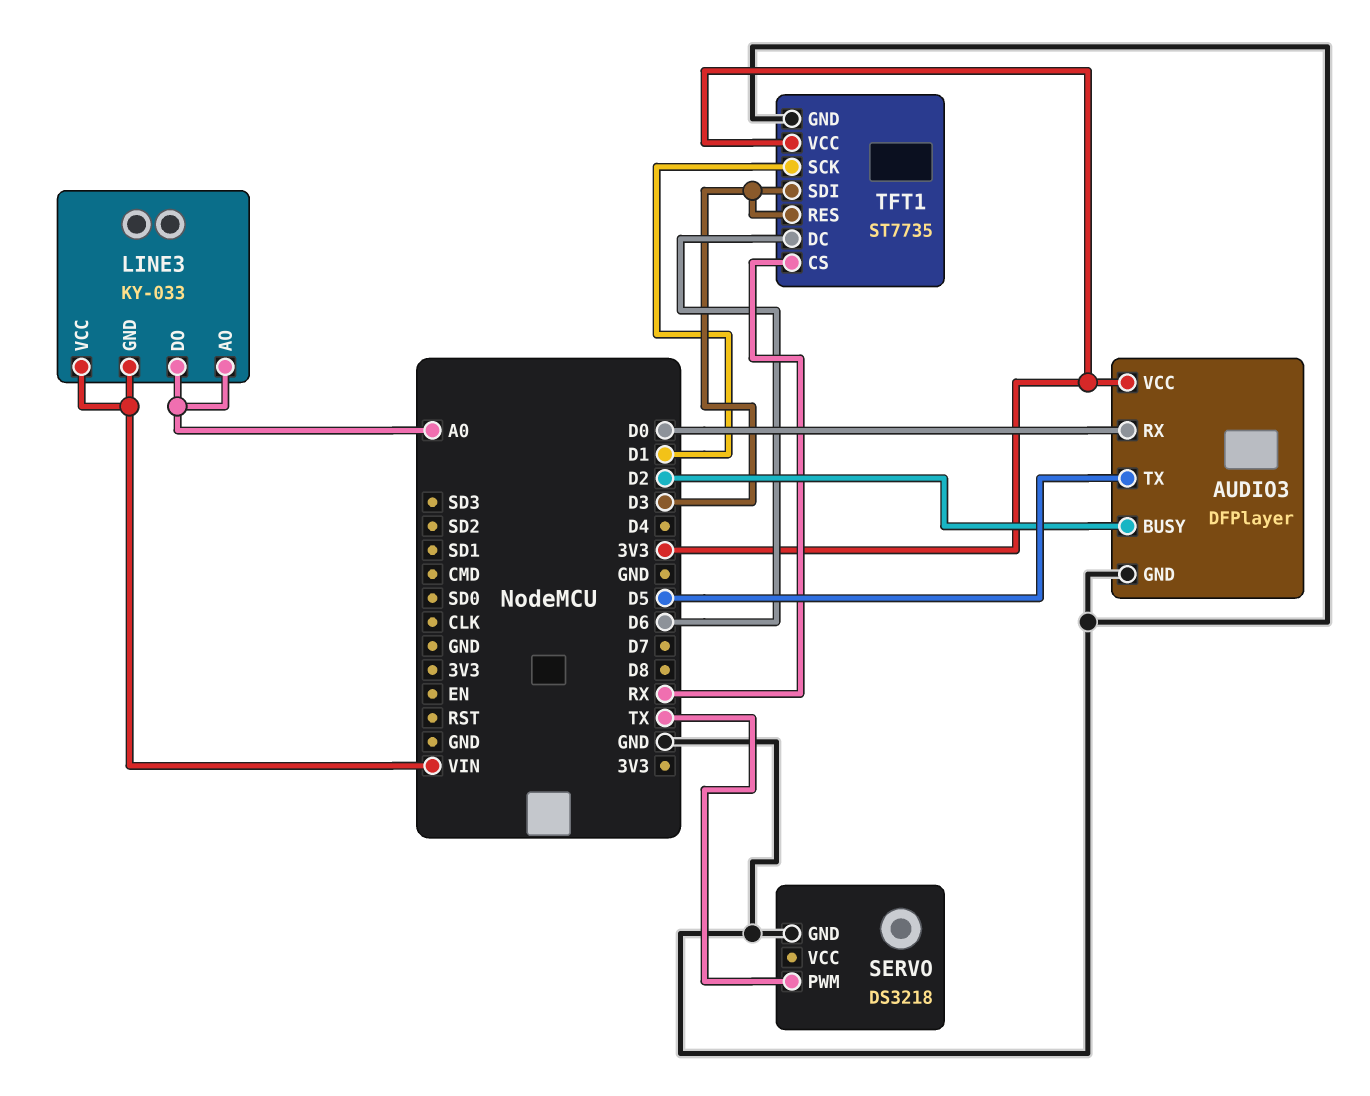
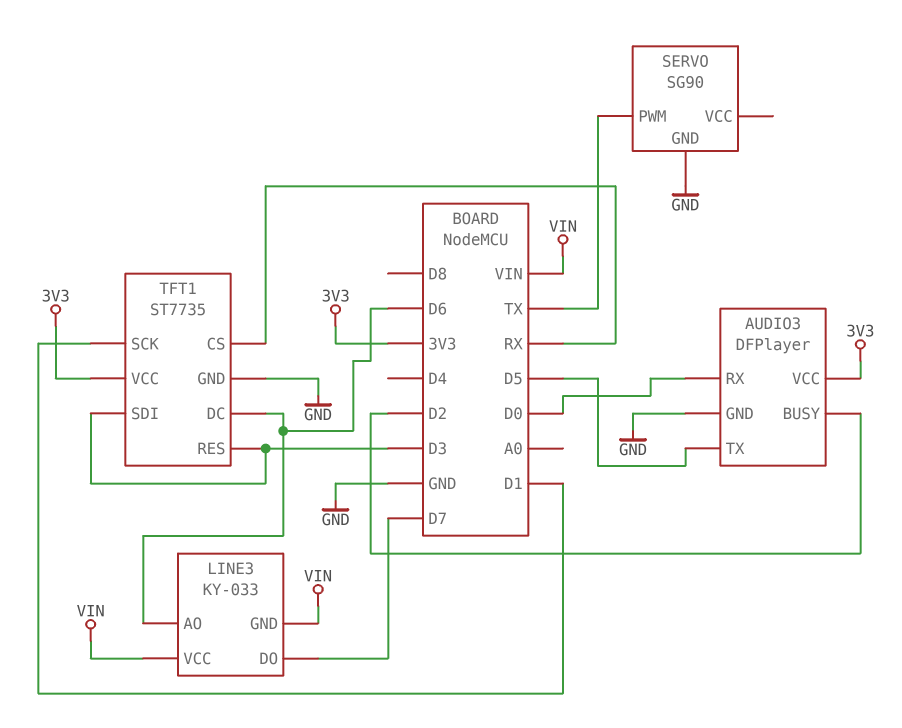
LINE3 pin AO: A0 -> D6
LINE3 pin DO: A0 -> D7
SERVO: DS3218 -> SG90

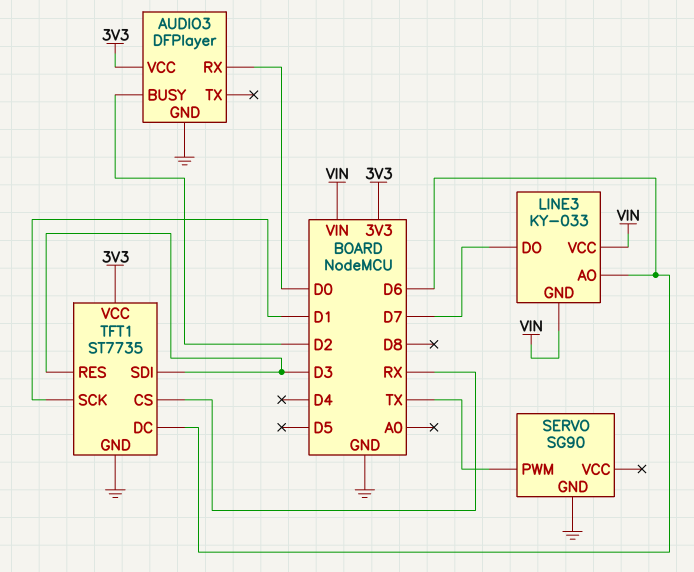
AUDIO3 pin TX: D5 -> none

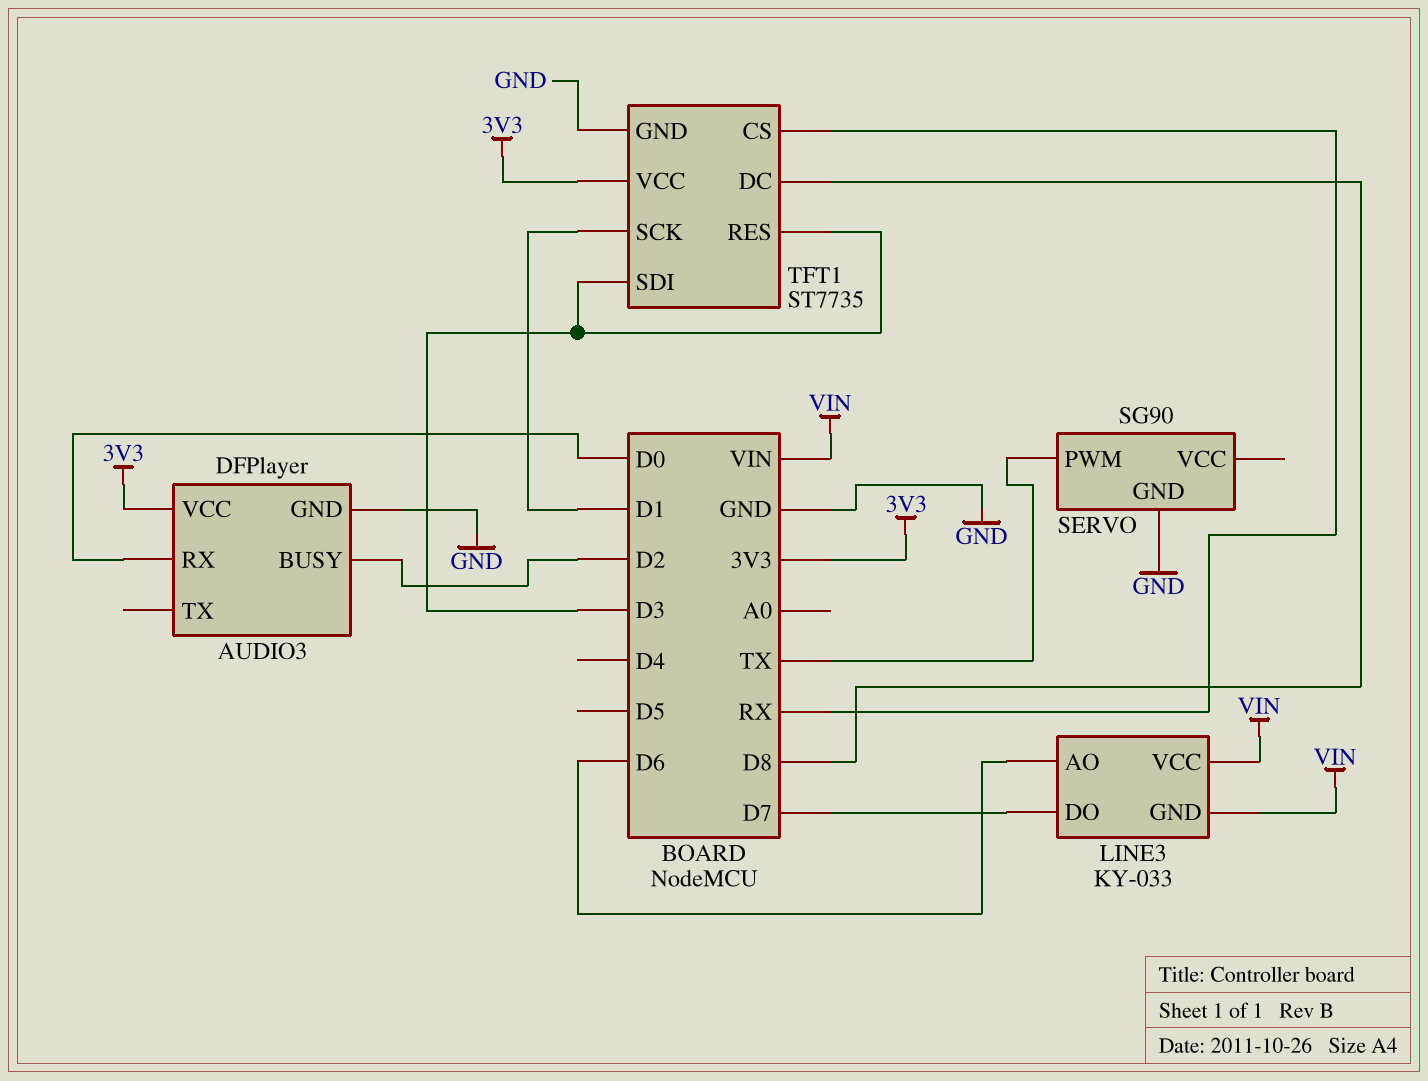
TFT1 pin DC: D6 -> D8

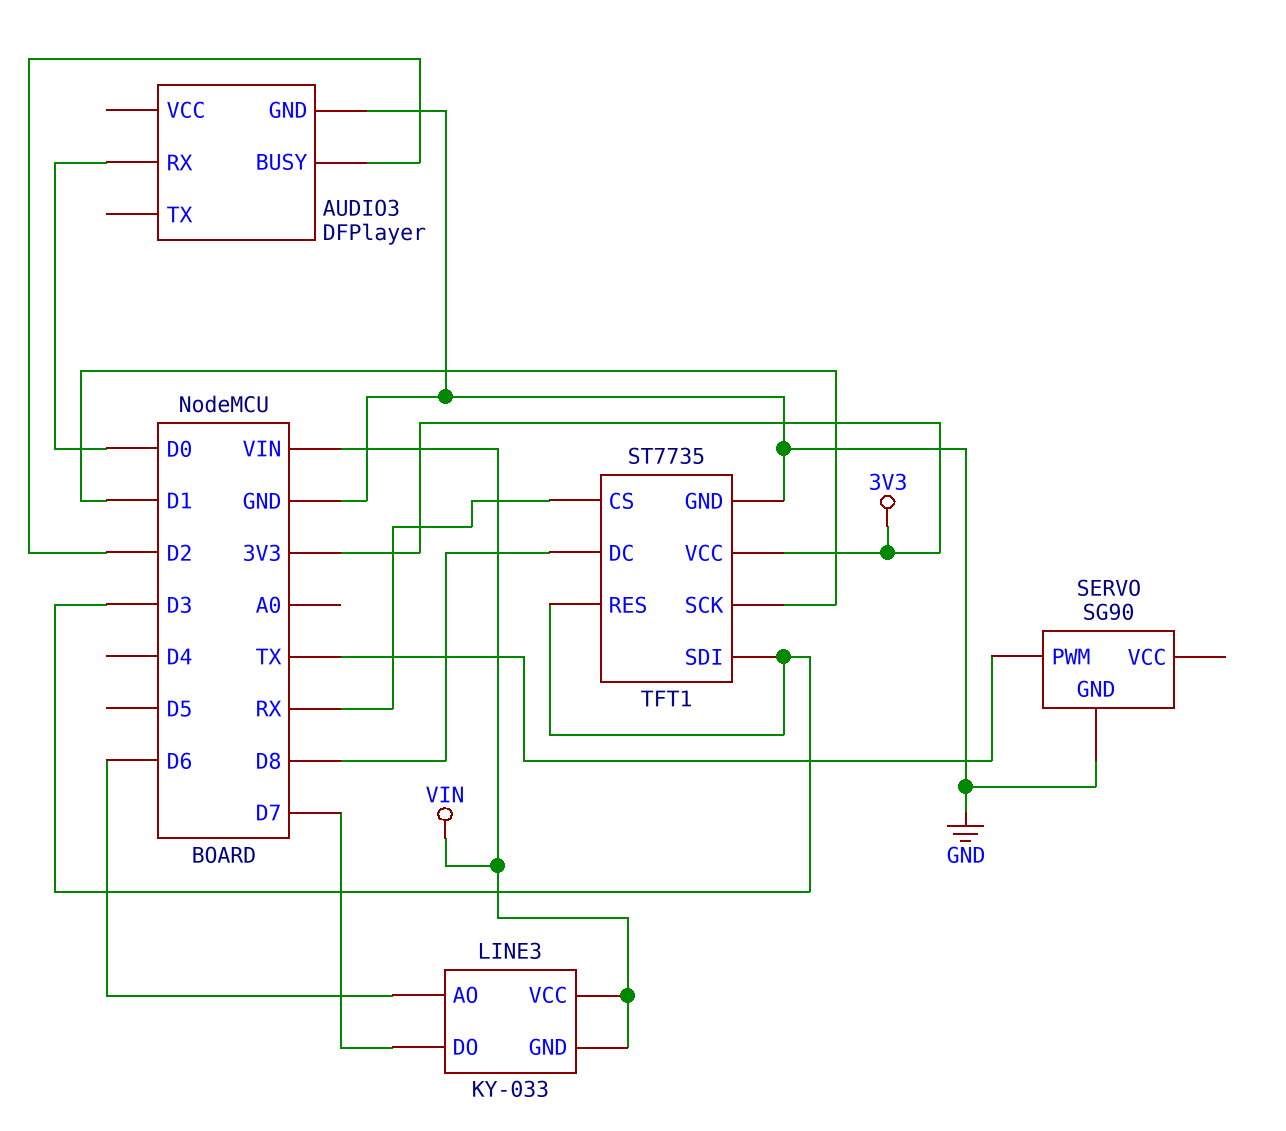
AUDIO3 pin VCC: 3V3 -> none

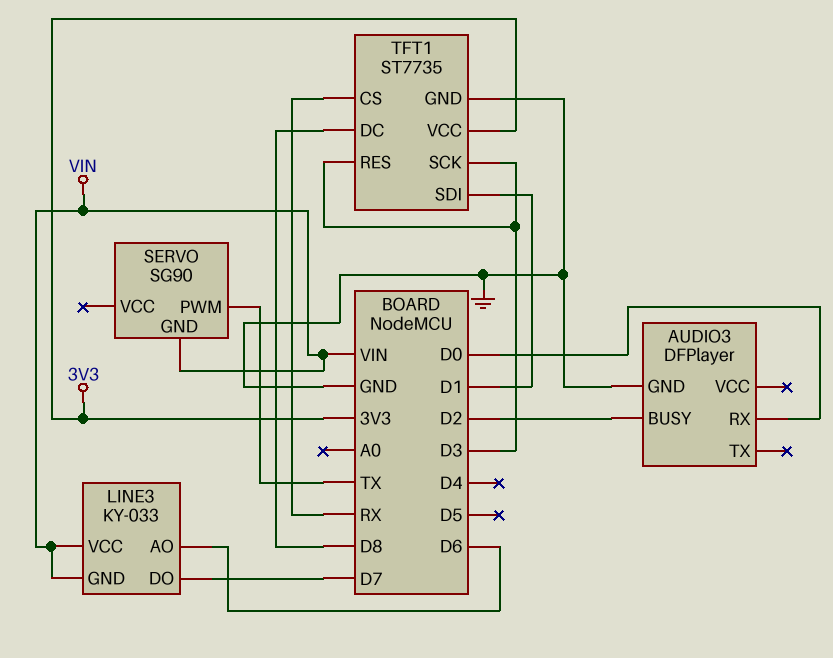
SERVO pin GND: GND -> VIN
TFT1 pin SCK: D1 -> D3
TFT1 pin SDI: D3 -> D1

